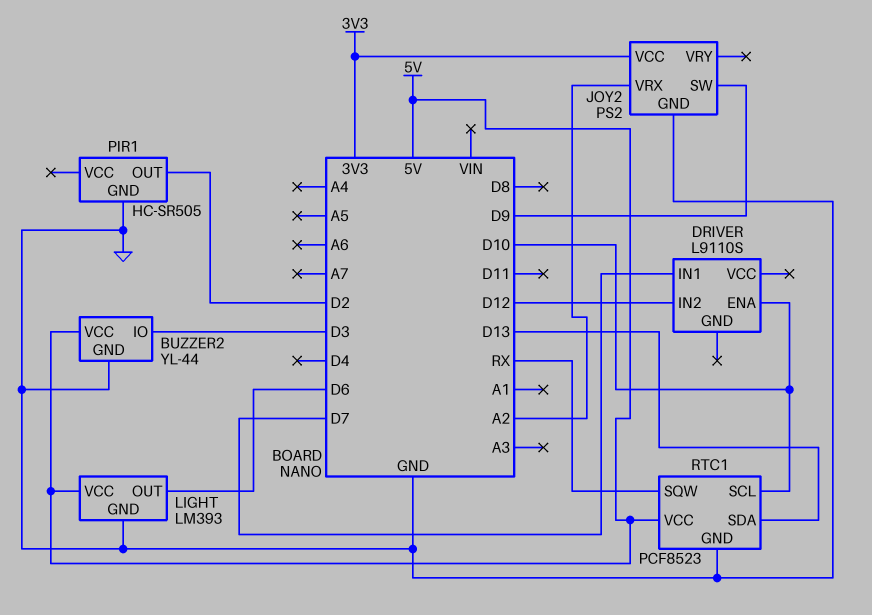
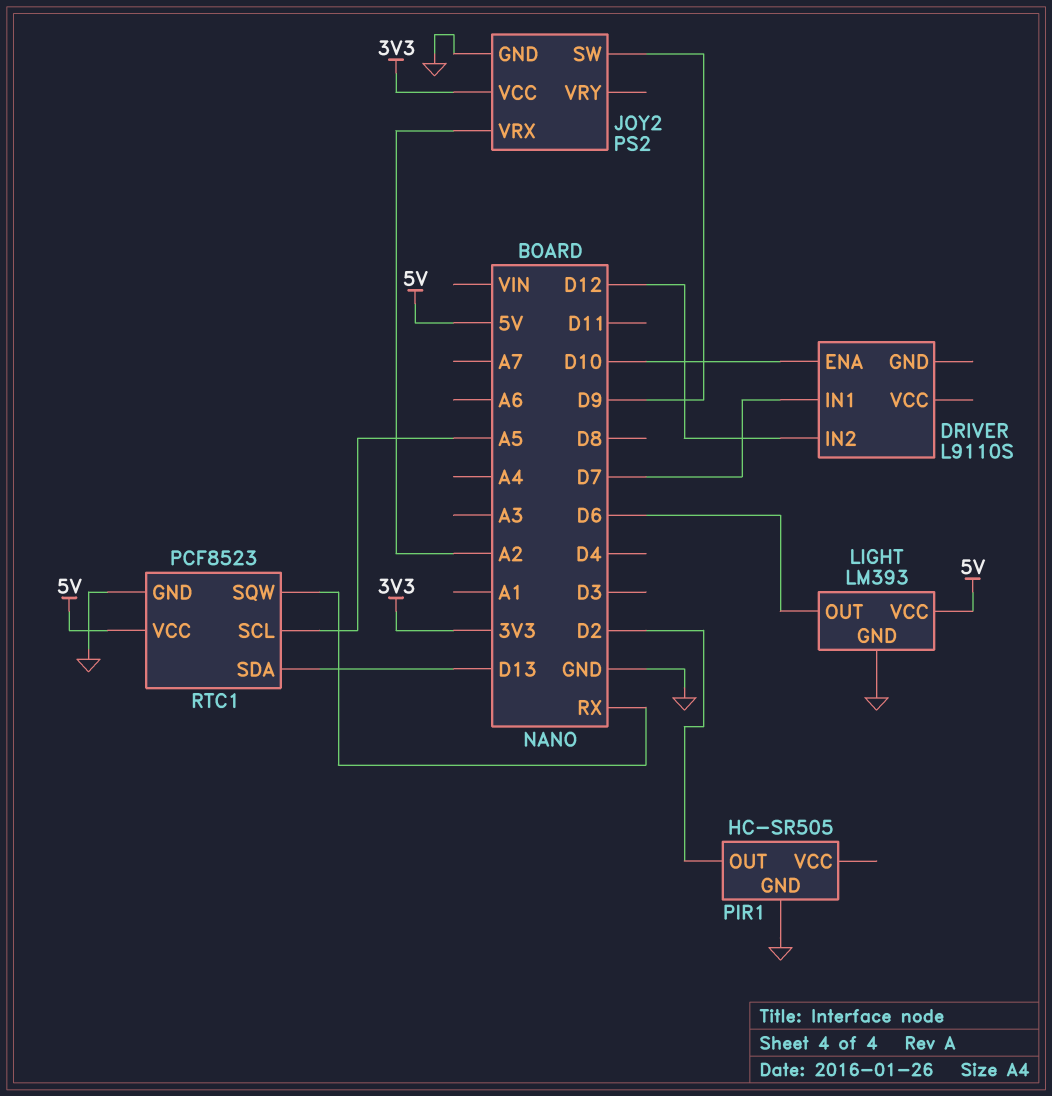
BUZZER2: YL-44 -> none
BUZZER2 pin GND: GND -> none
BUZZER2 pin IO: D3 -> none
BUZZER2 pin VCC: 5V -> none
RTC1 pin SCL: D10 -> A5

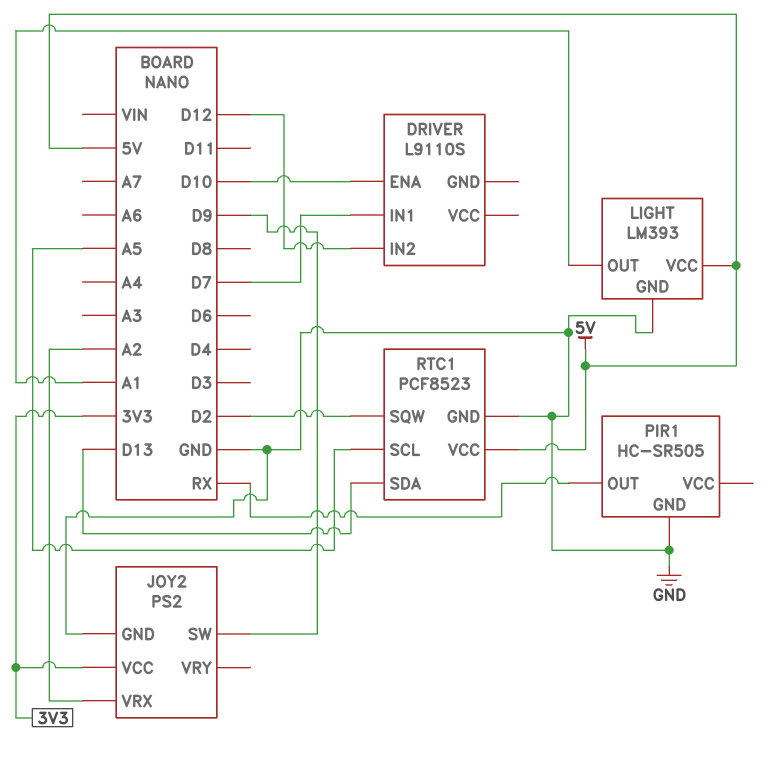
LIGHT pin OUT: D6 -> A1
PIR1 pin OUT: D2 -> RX
RTC1 pin SQW: RX -> D2

